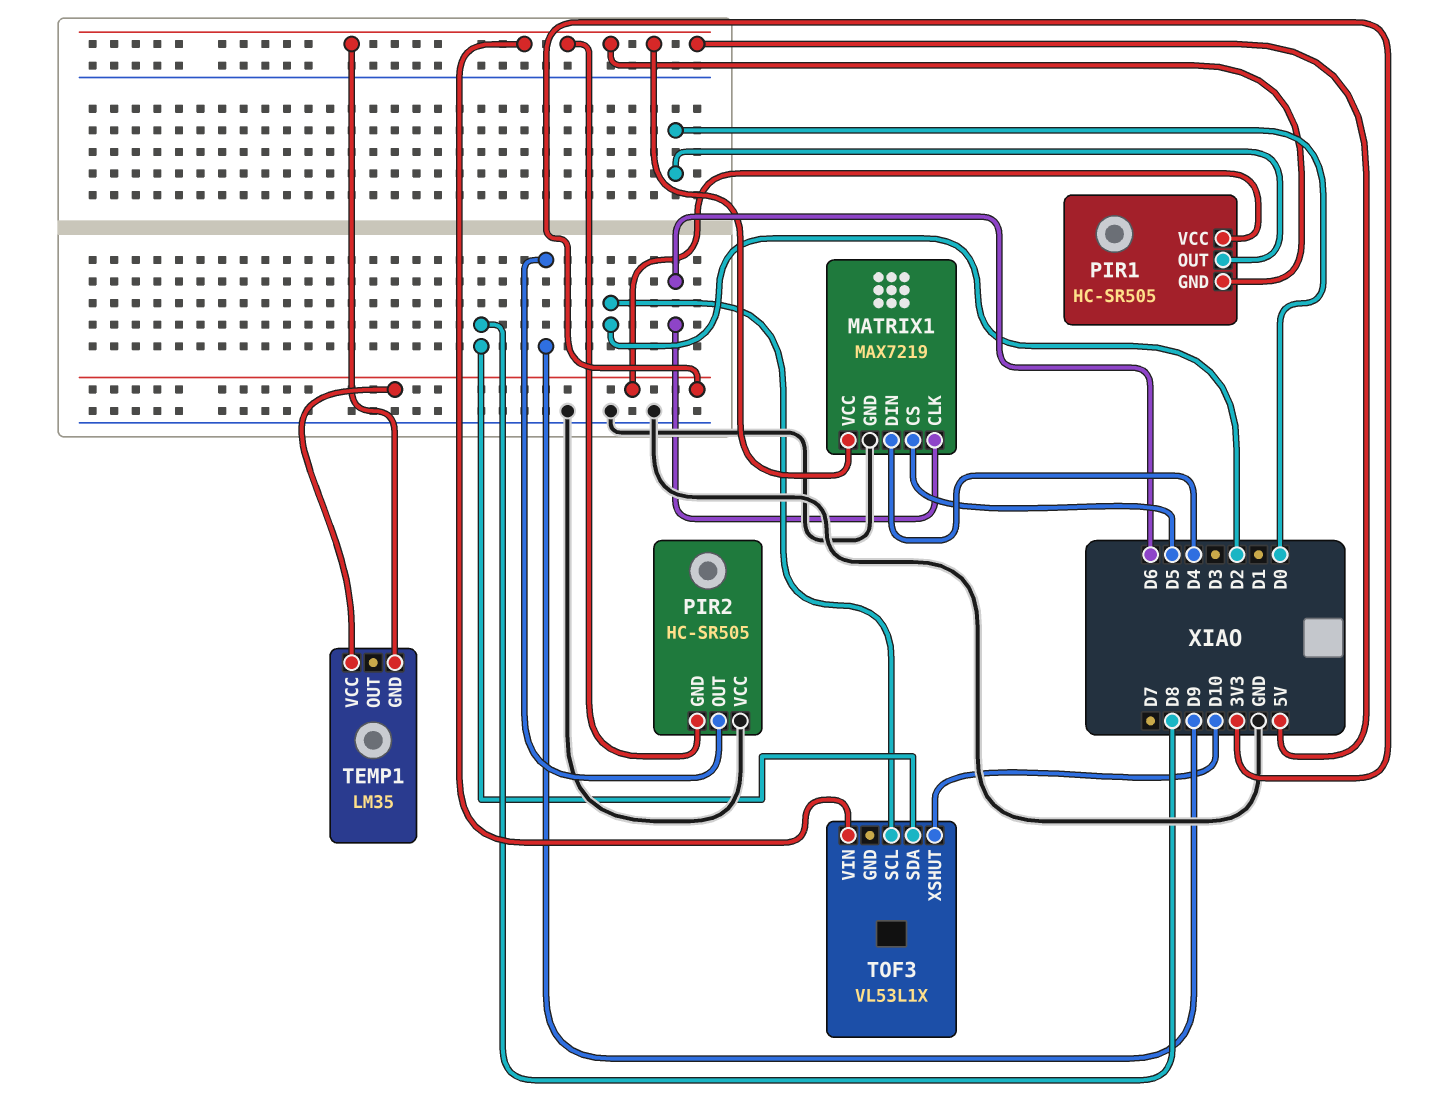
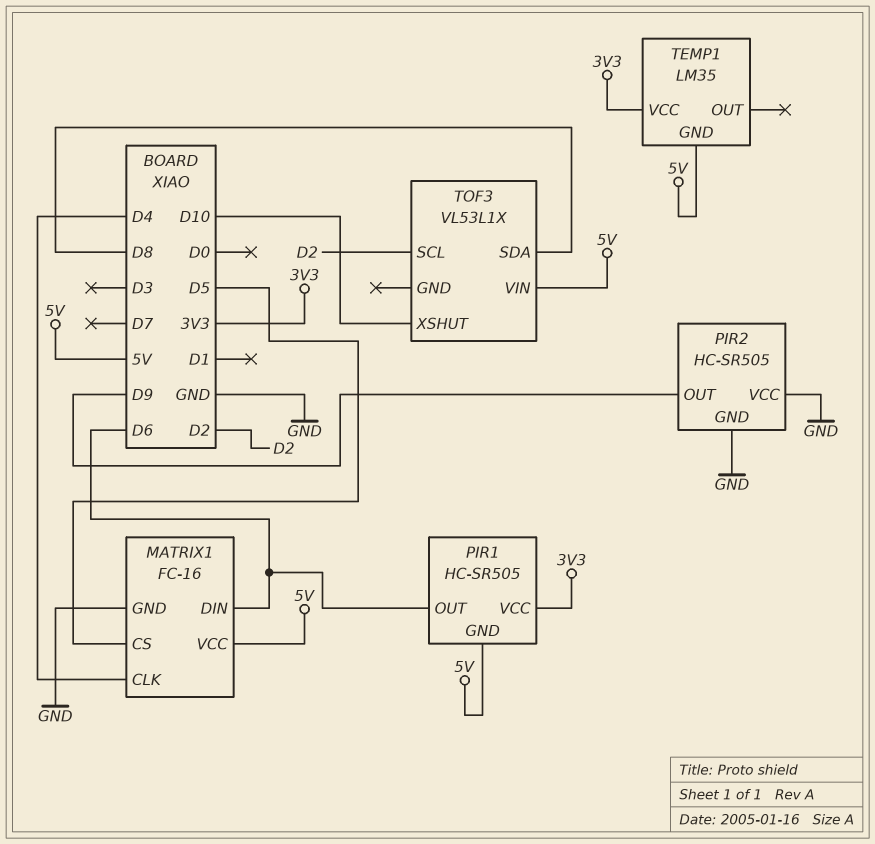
MATRIX1: MAX7219 -> FC-16
MATRIX1 pin CLK: D6 -> D4
MATRIX1 pin DIN: D4 -> D6
PIR1 pin OUT: D0 -> D6
PIR2 pin GND: 5V -> GND

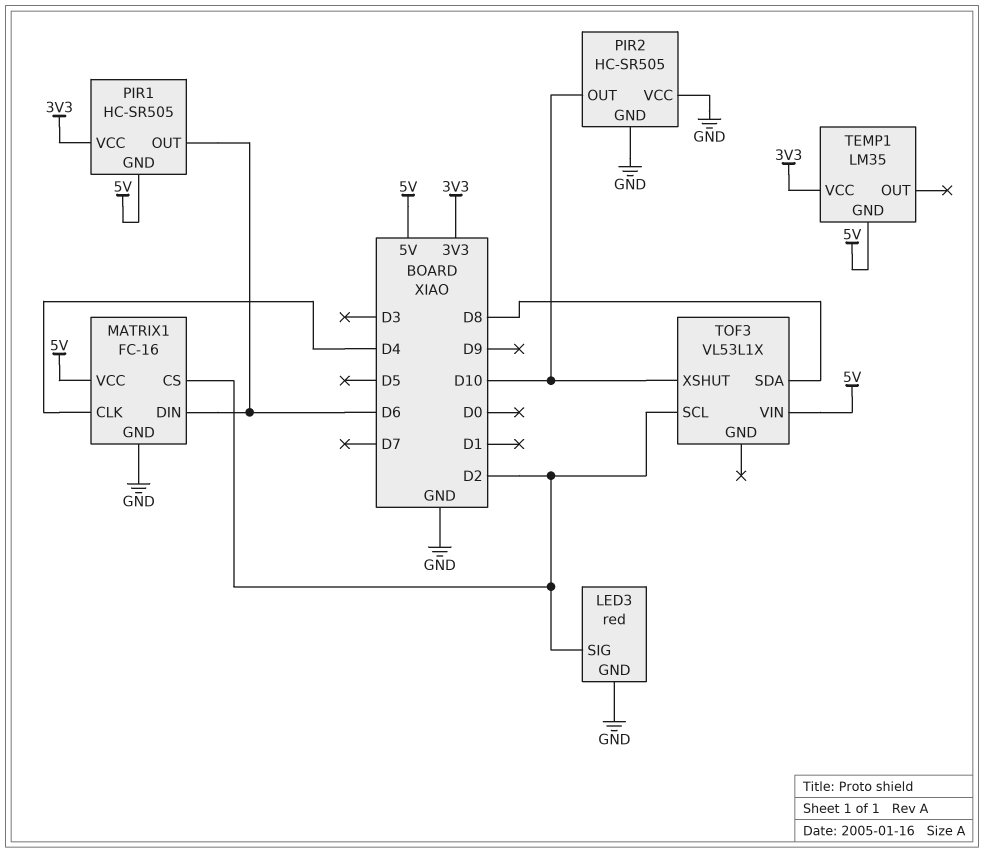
LED3: none -> red
LED3 pin GND: none -> GND
LED3 pin SIG: none -> D2
MATRIX1 pin CS: D5 -> D2
PIR2 pin OUT: D9 -> D10

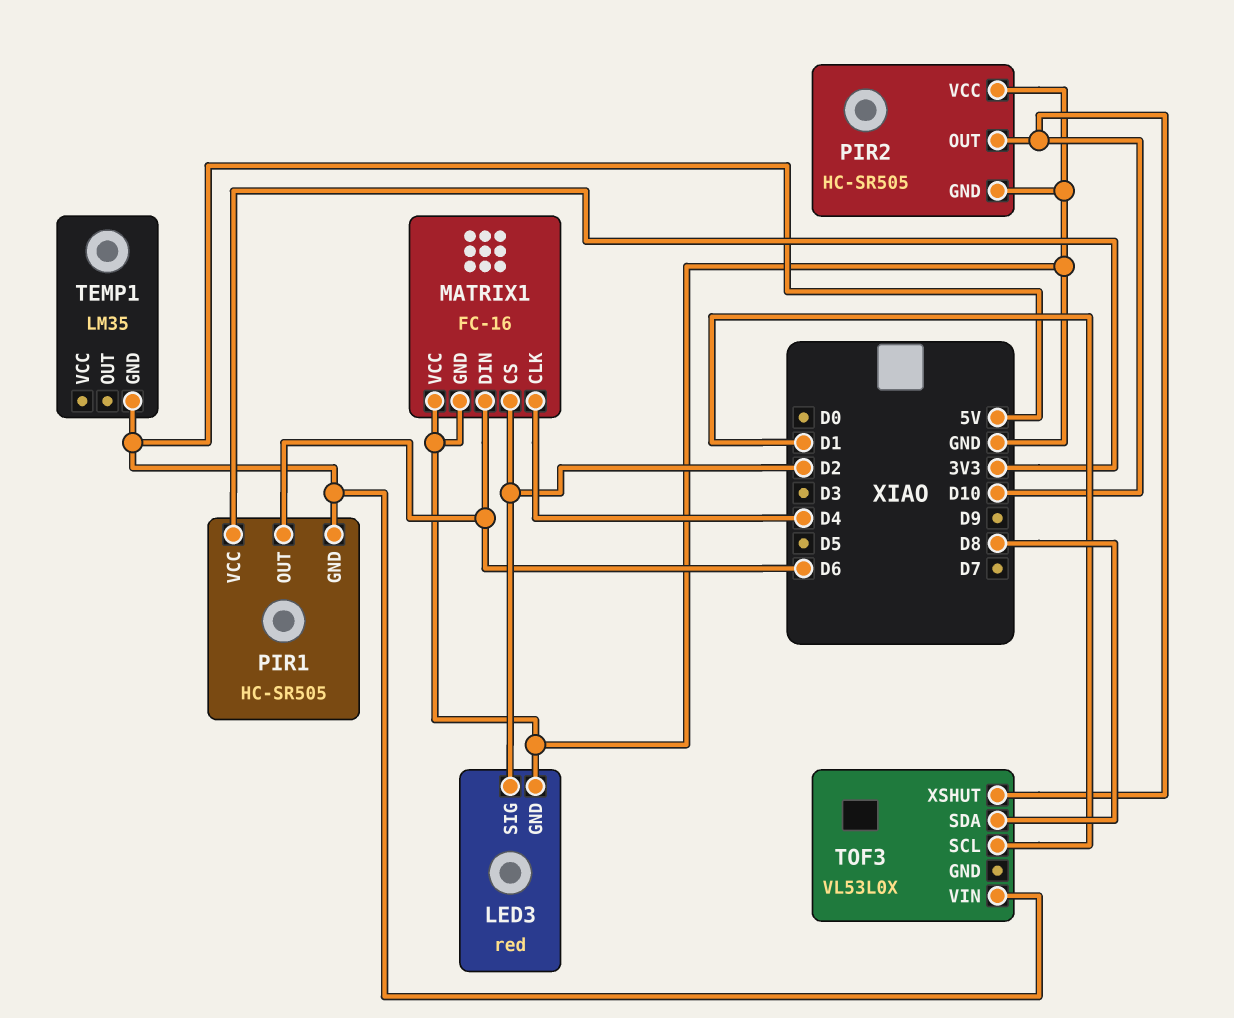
MATRIX1 pin VCC: 5V -> GND
TEMP1 pin VCC: 3V3 -> none
TOF3: VL53L1X -> VL53L0X
TOF3 pin SCL: D2 -> D1

